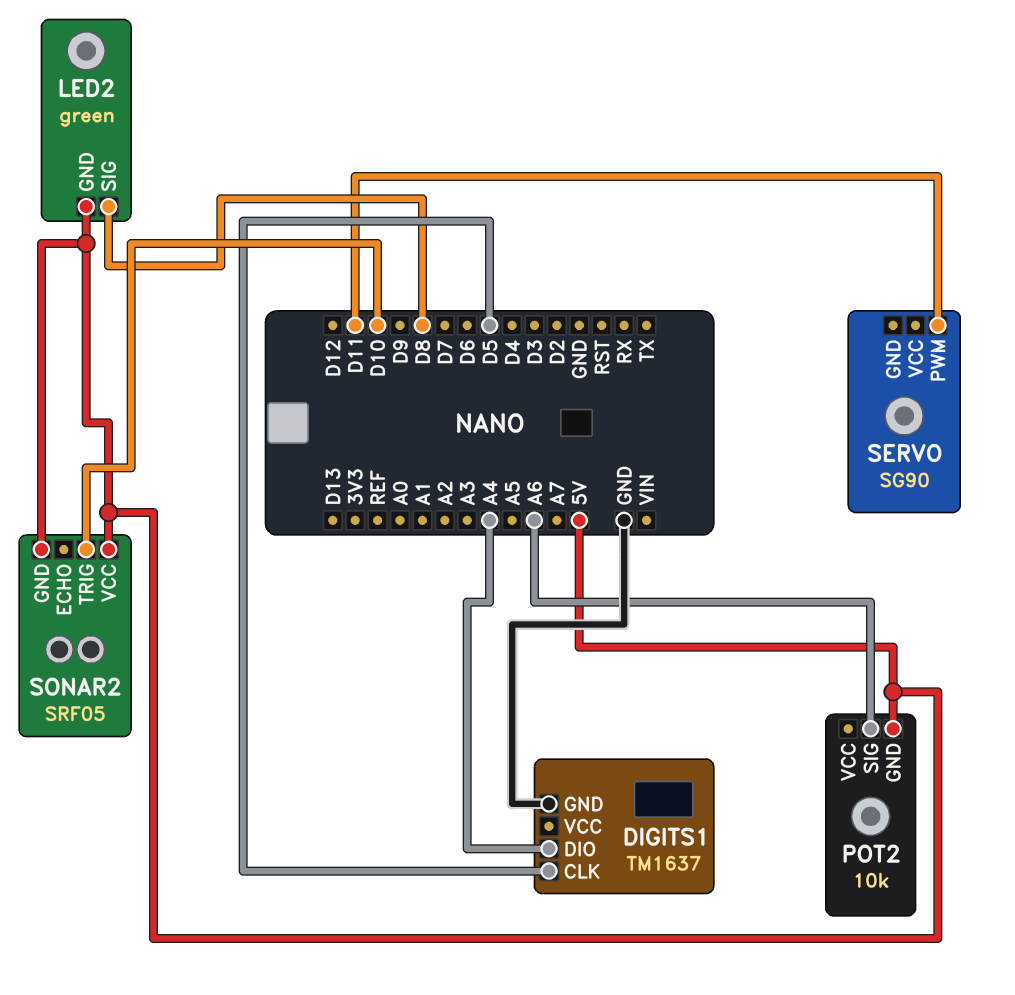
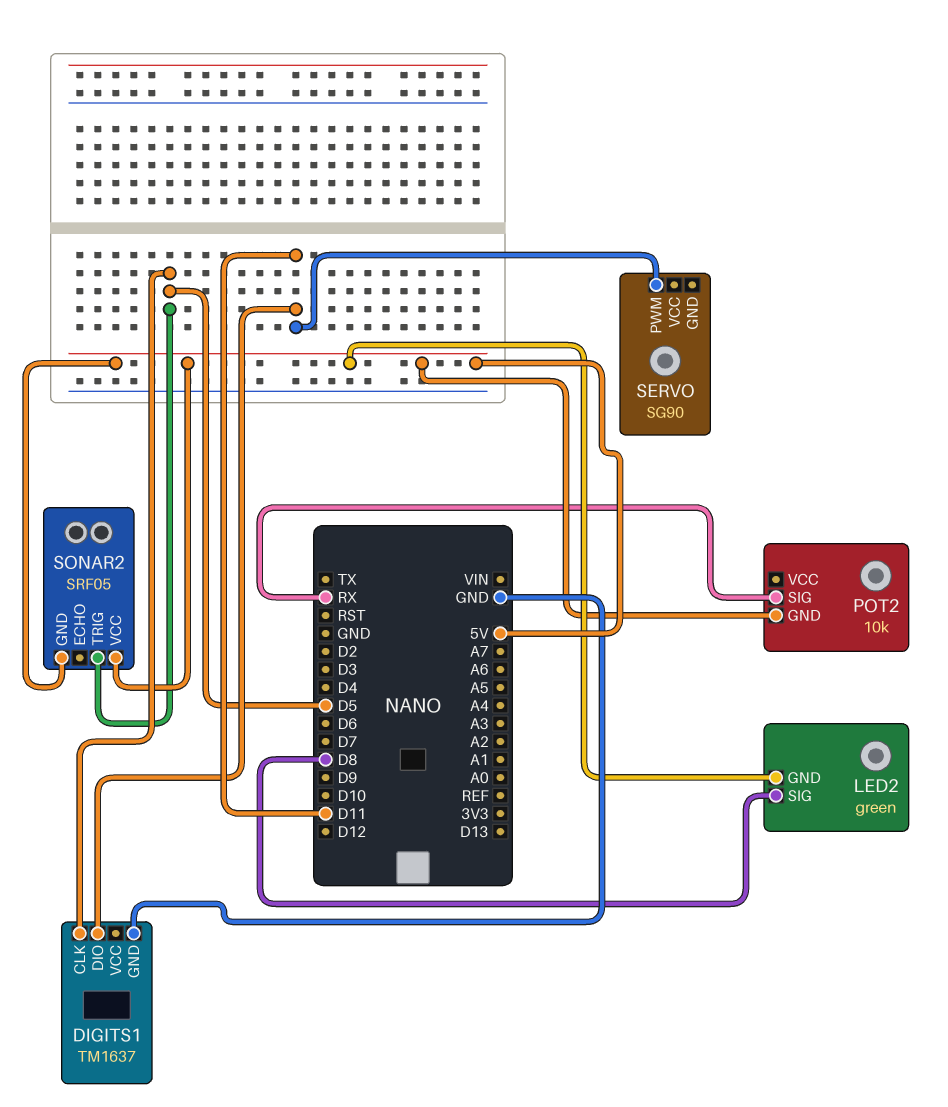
DIGITS1 pin DIO: A4 -> D11
POT2 pin SIG: A6 -> RX
SONAR2 pin TRIG: D10 -> D5

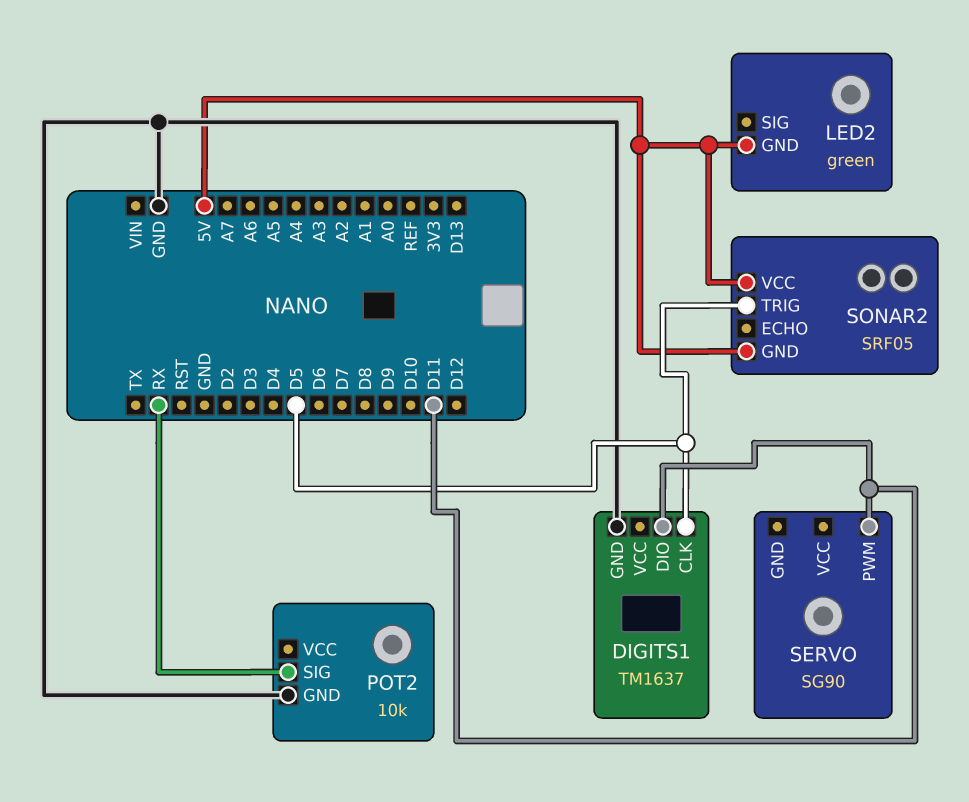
LED2 pin SIG: D8 -> none
POT2 pin GND: 5V -> GND

